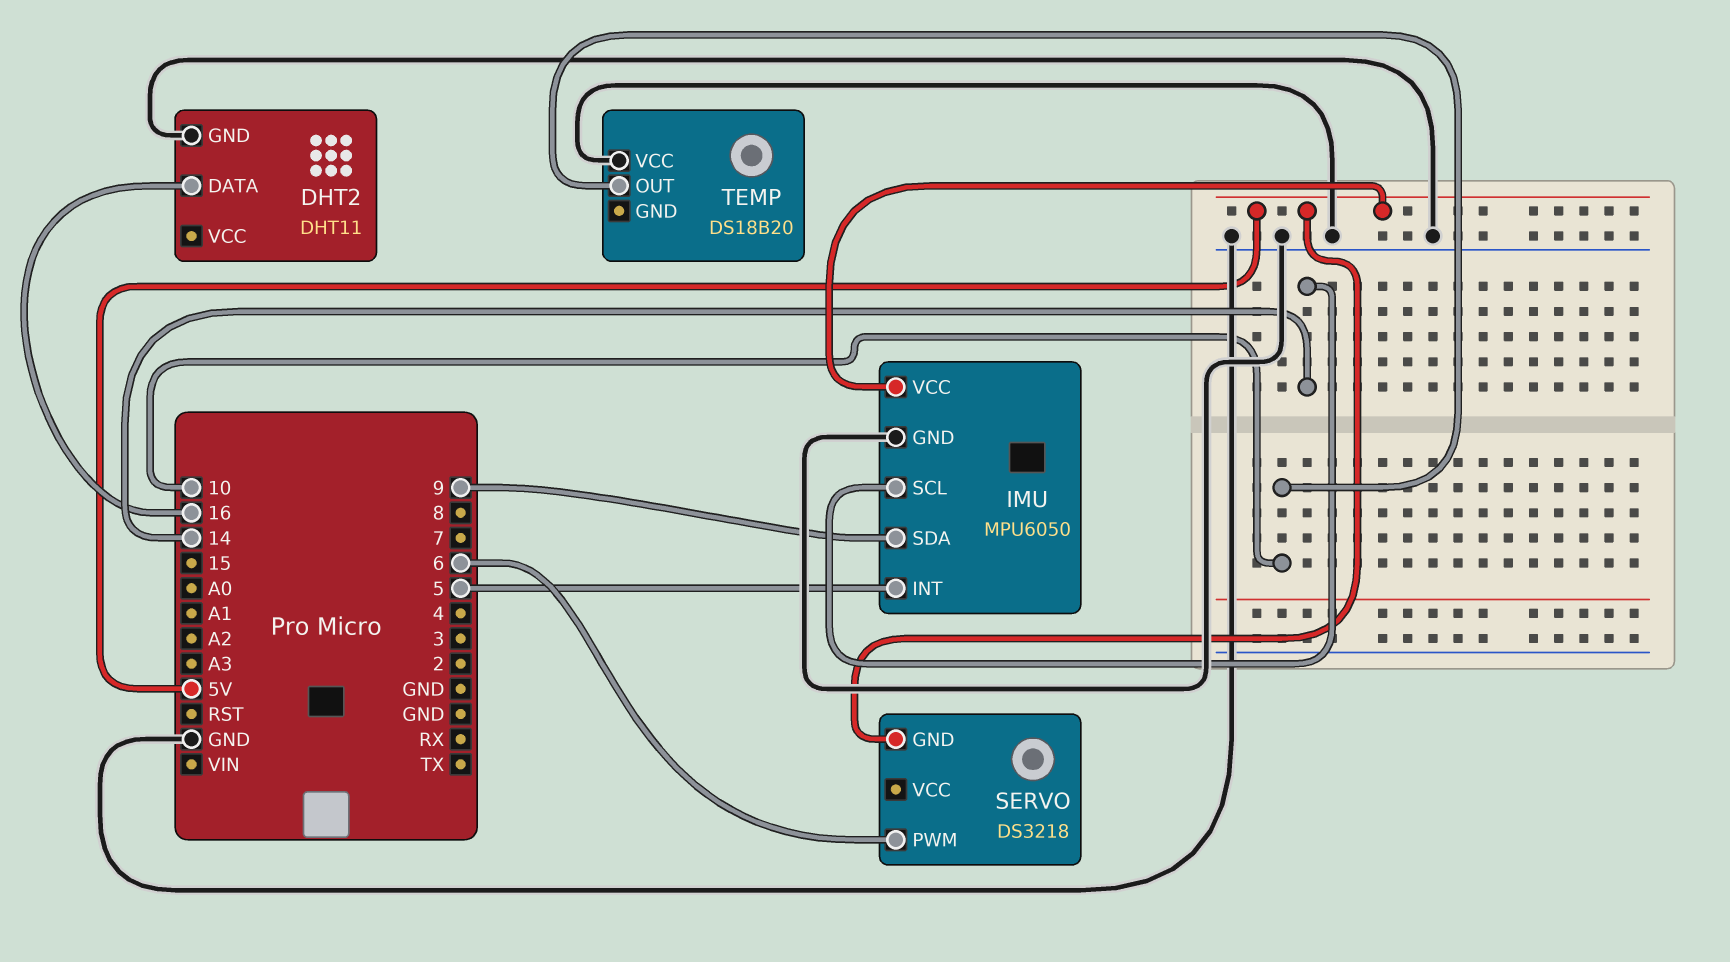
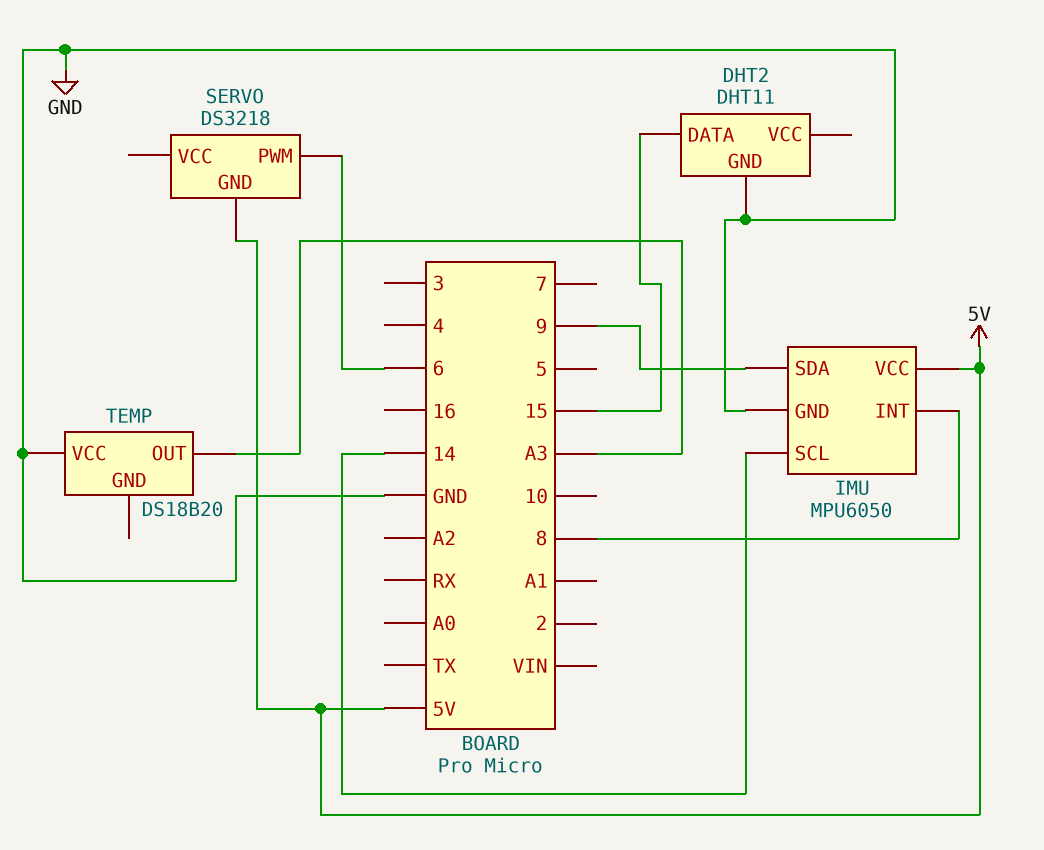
DHT2 pin DATA: 16 -> 15
IMU pin INT: 5 -> 8
TEMP pin OUT: 10 -> A3

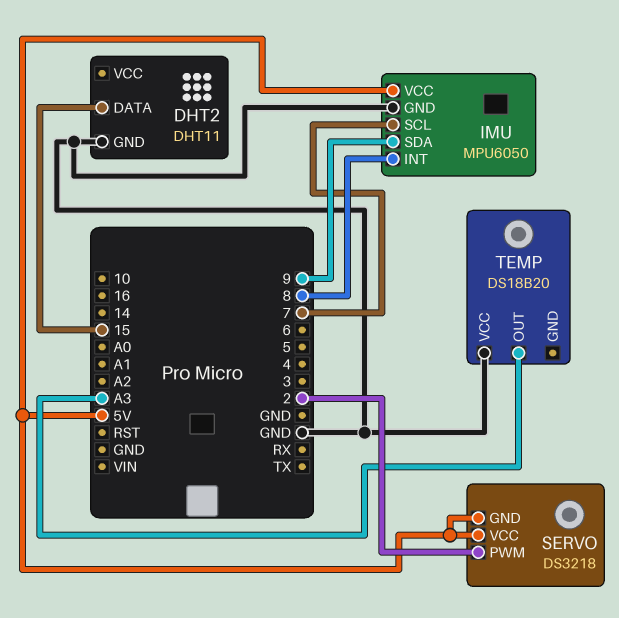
IMU pin SCL: 14 -> 7
SERVO pin PWM: 6 -> 2
SERVO pin VCC: none -> 5V

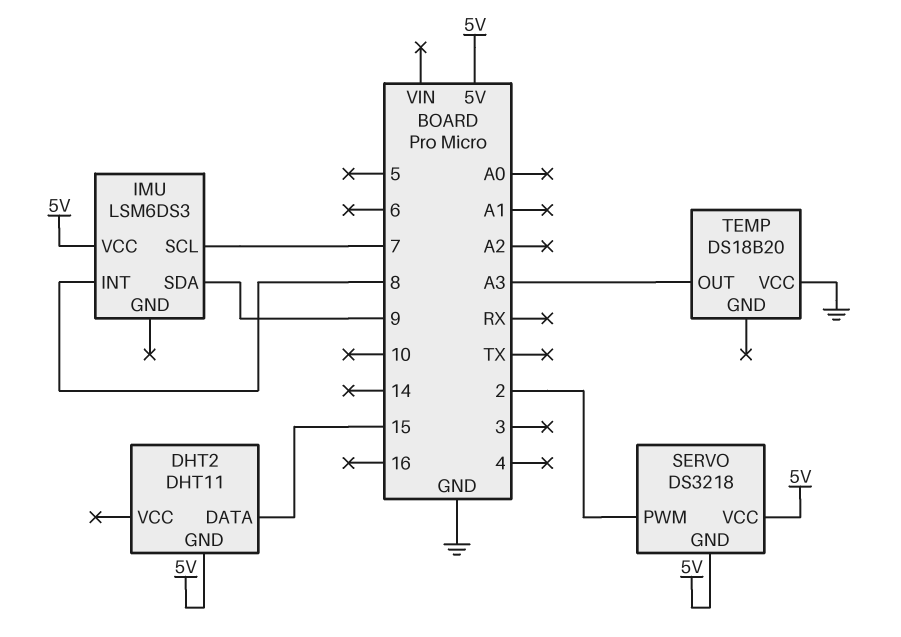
DHT2 pin GND: GND -> 5V
IMU: MPU6050 -> LSM6DS3
IMU pin GND: GND -> none

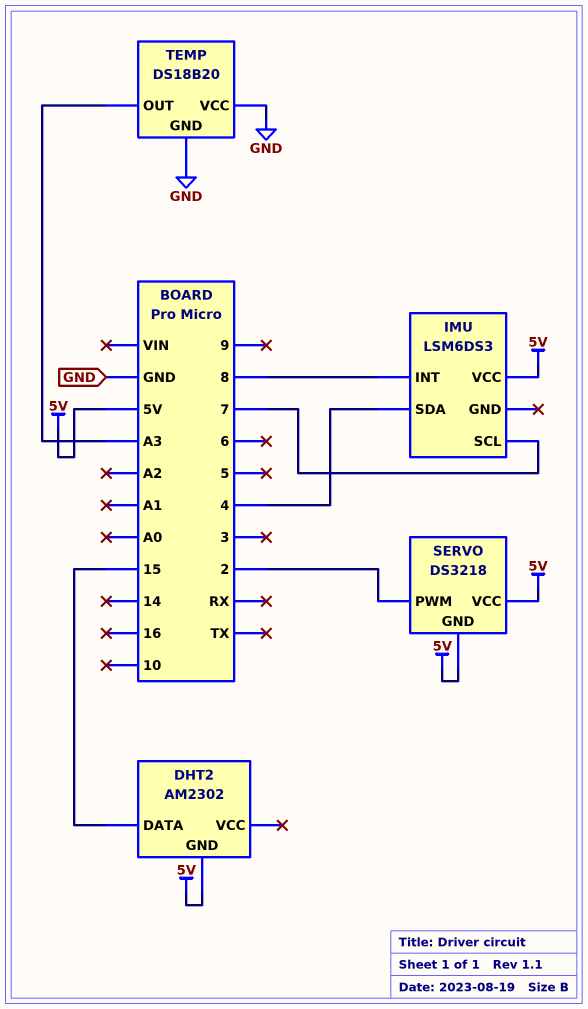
DHT2: DHT11 -> AM2302
IMU pin SDA: 9 -> 4
TEMP pin GND: none -> GND

